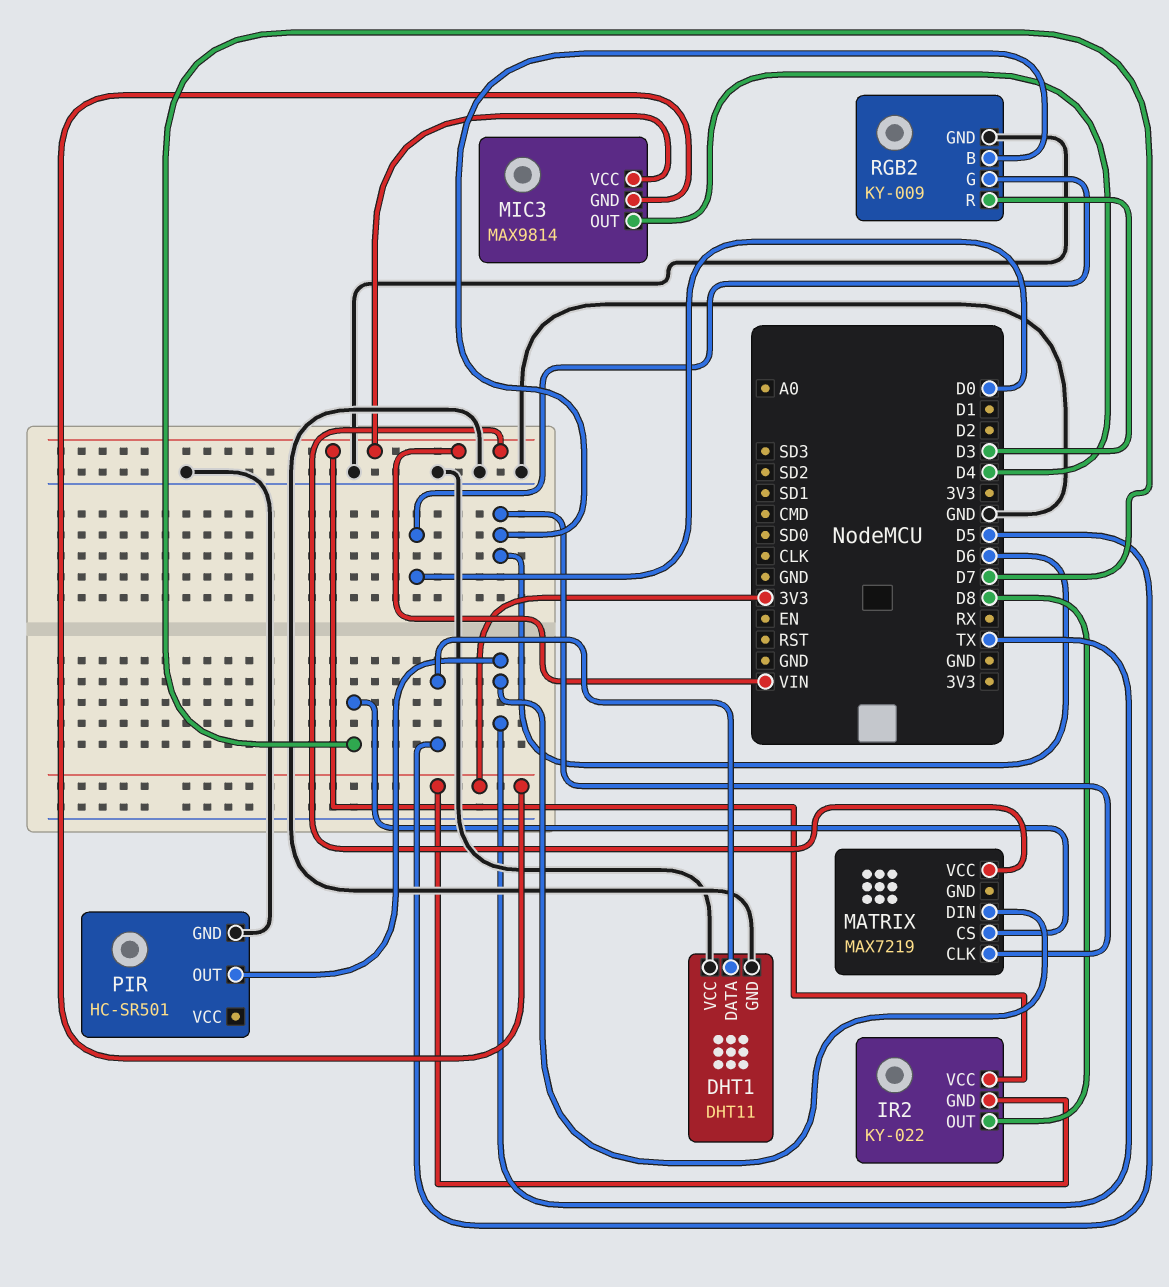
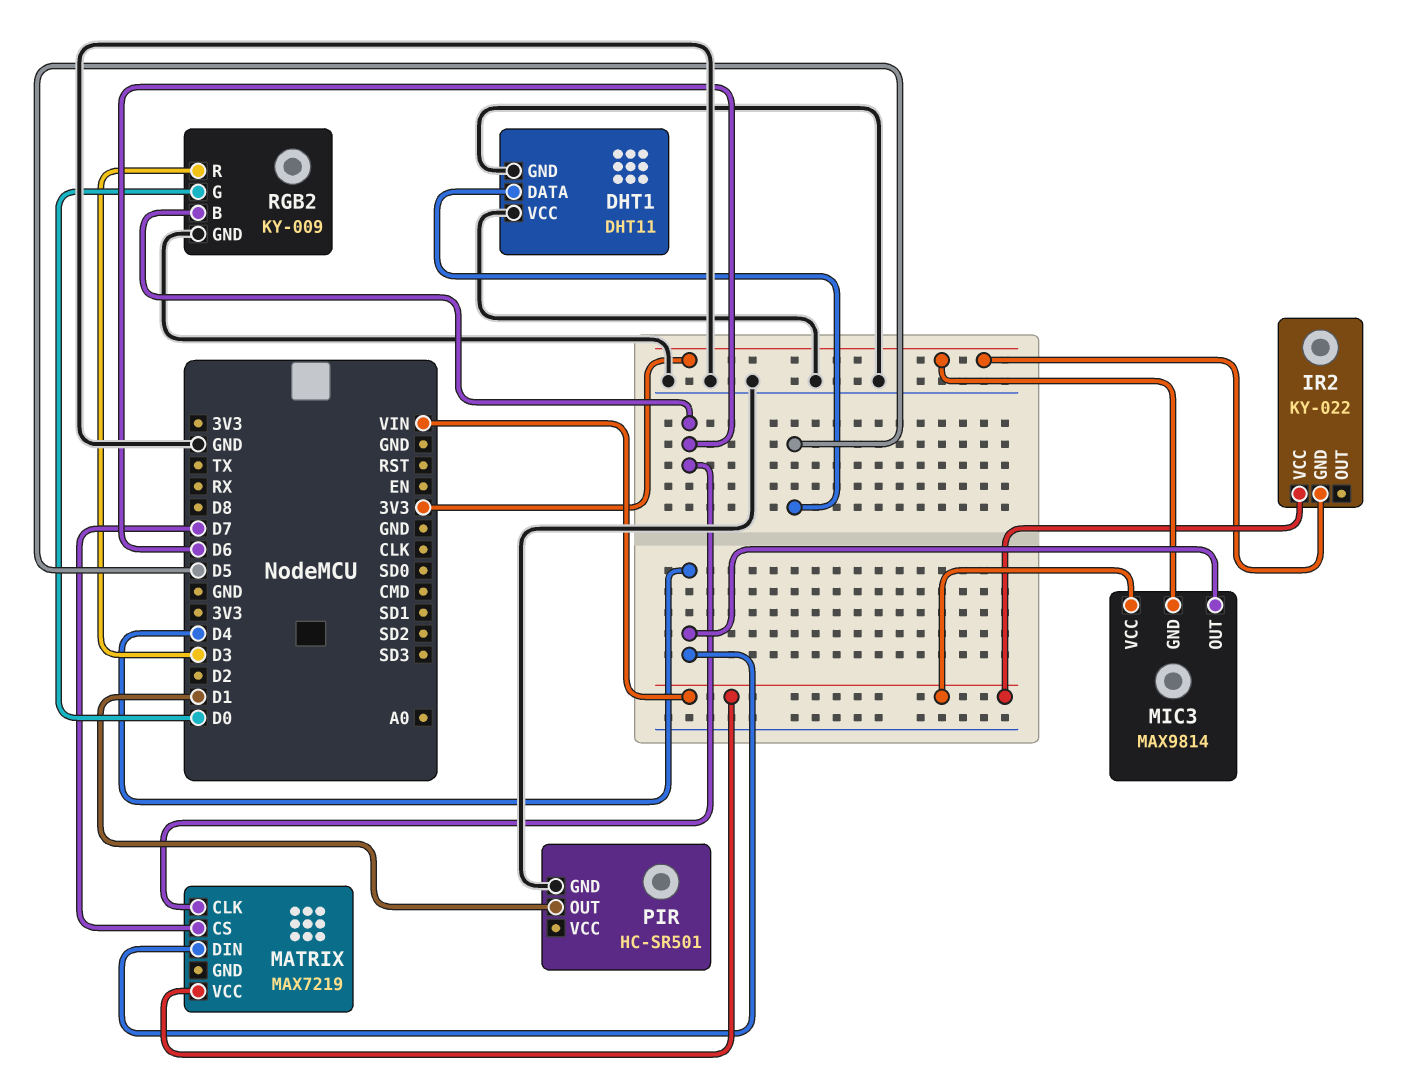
IR2 pin OUT: D8 -> none
MATRIX pin DIN: TX -> D4
PIR pin OUT: TX -> D1

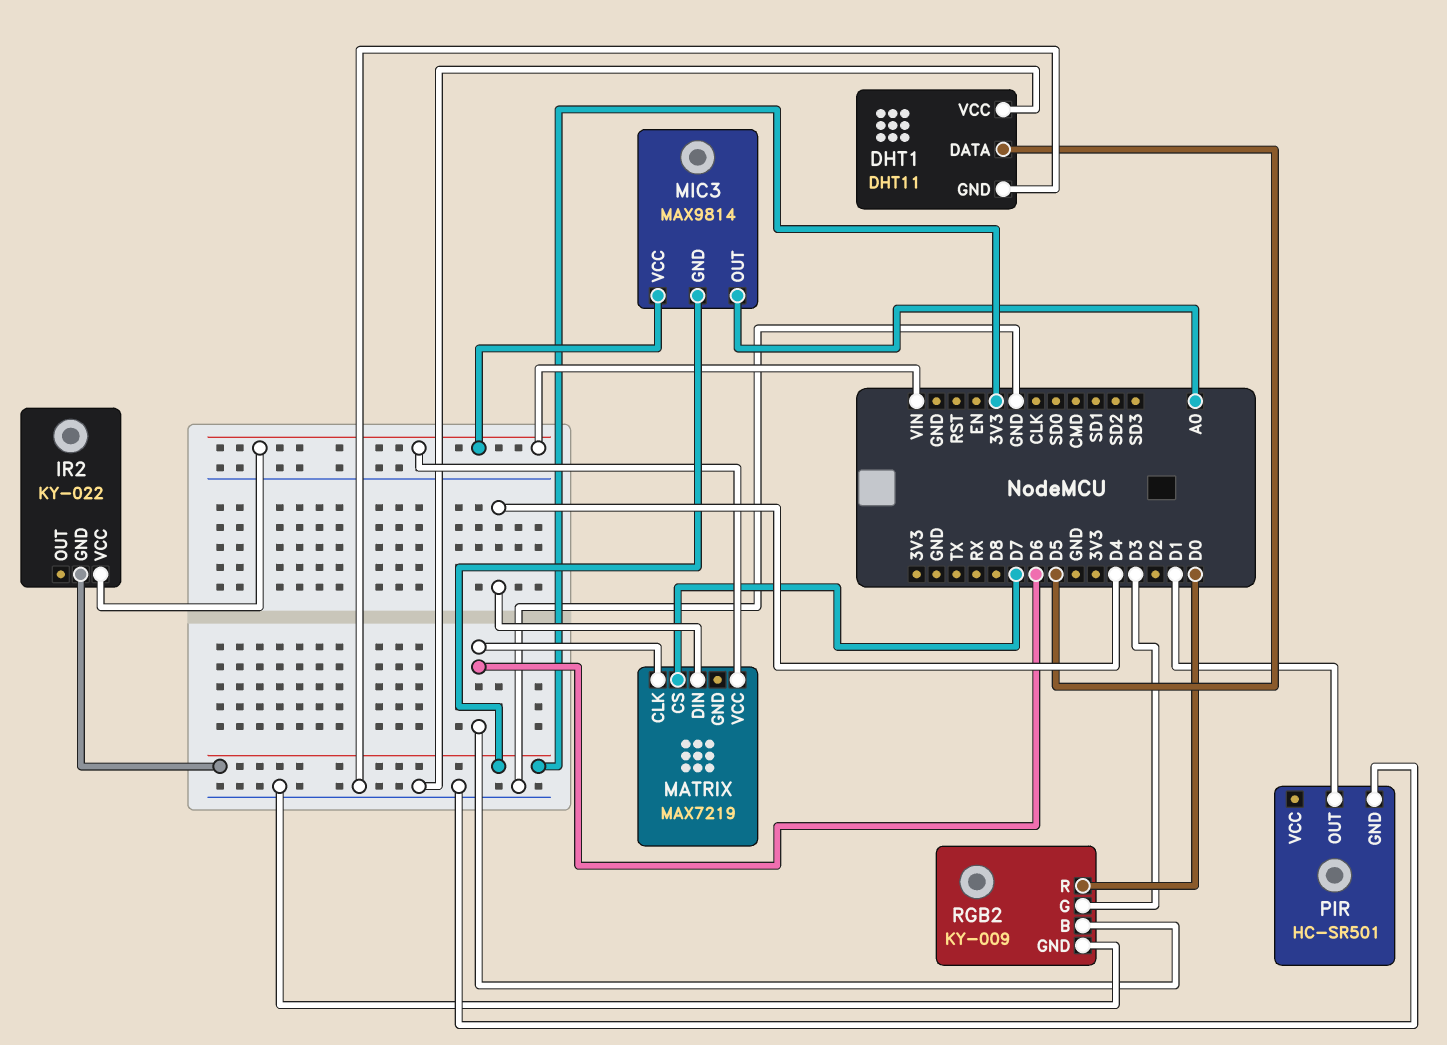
MIC3 pin OUT: D4 -> A0
RGB2 pin G: D0 -> D3
RGB2 pin R: D3 -> D0

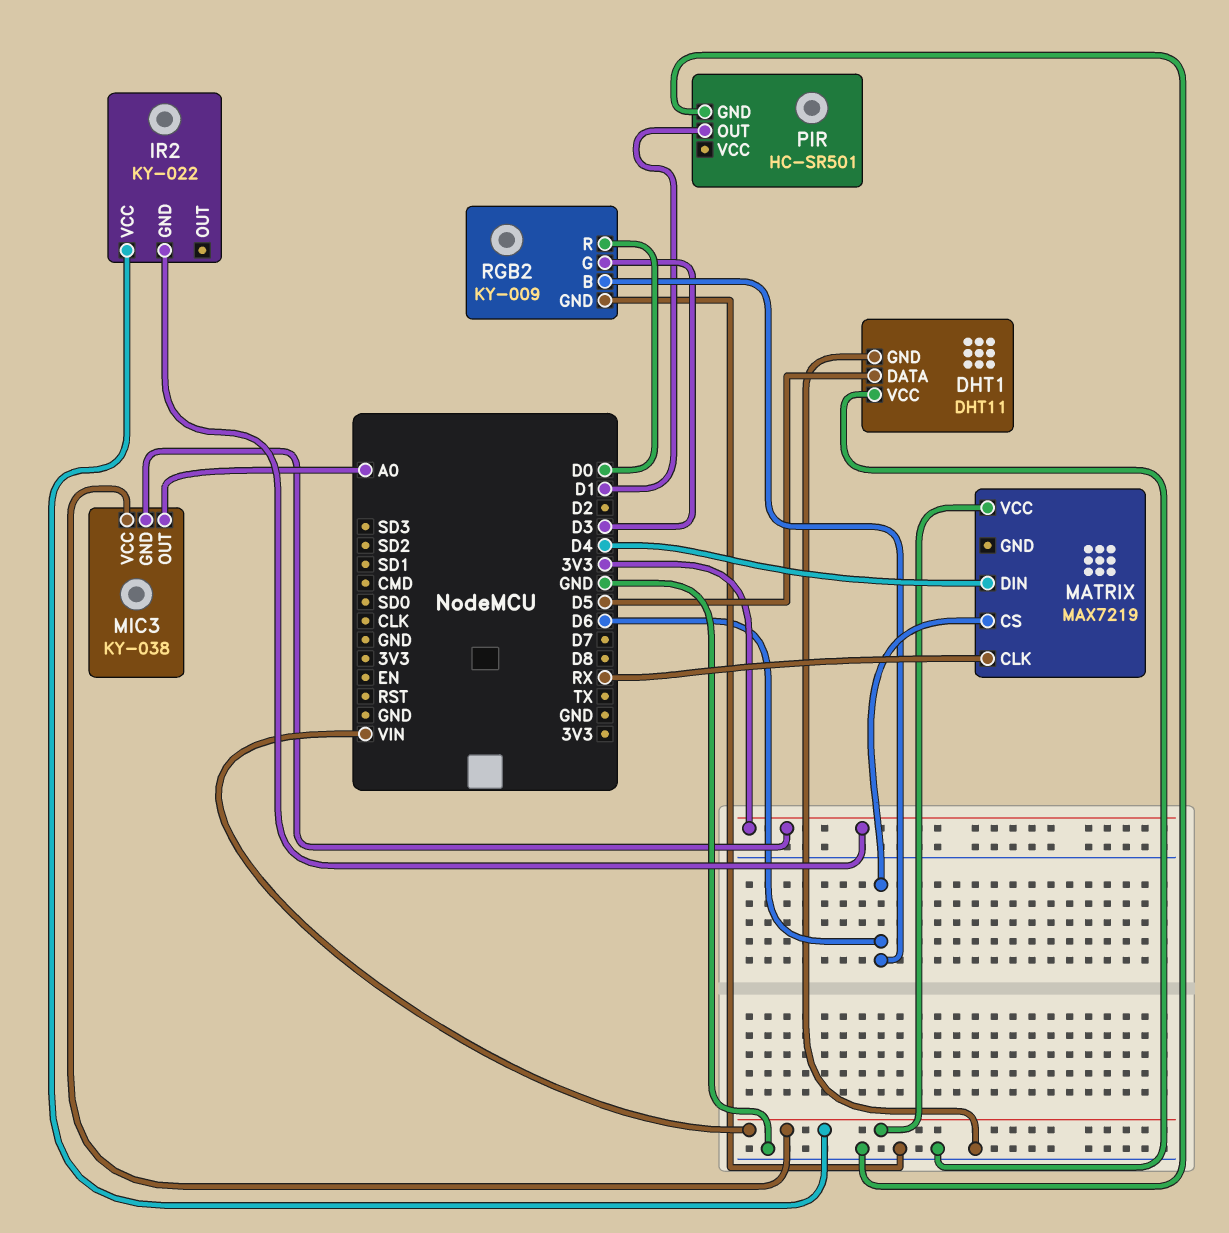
MATRIX pin CLK: D6 -> RX
MATRIX pin CS: D7 -> D6
MIC3: MAX9814 -> KY-038

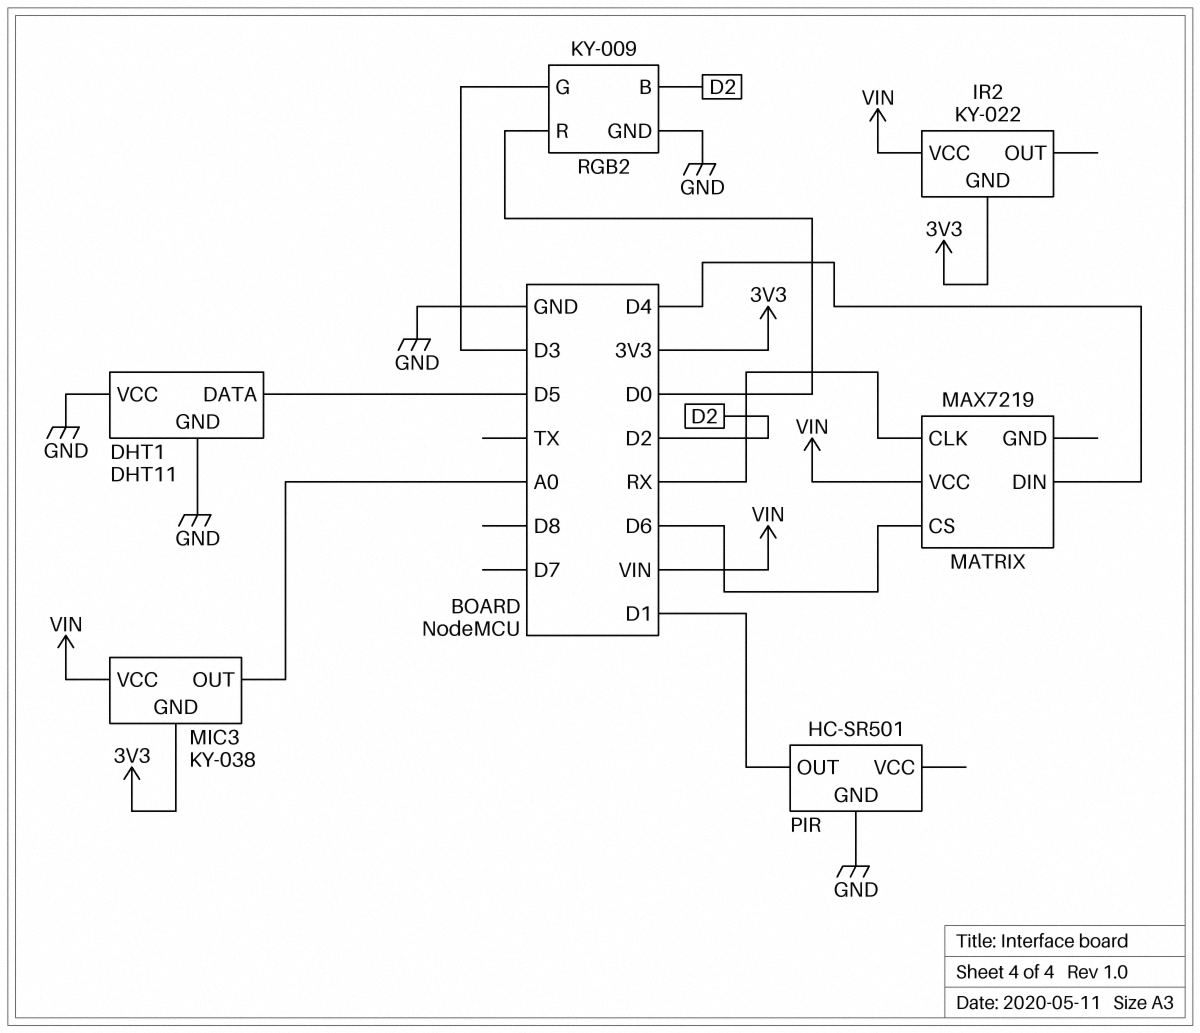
RGB2 pin B: D6 -> D2

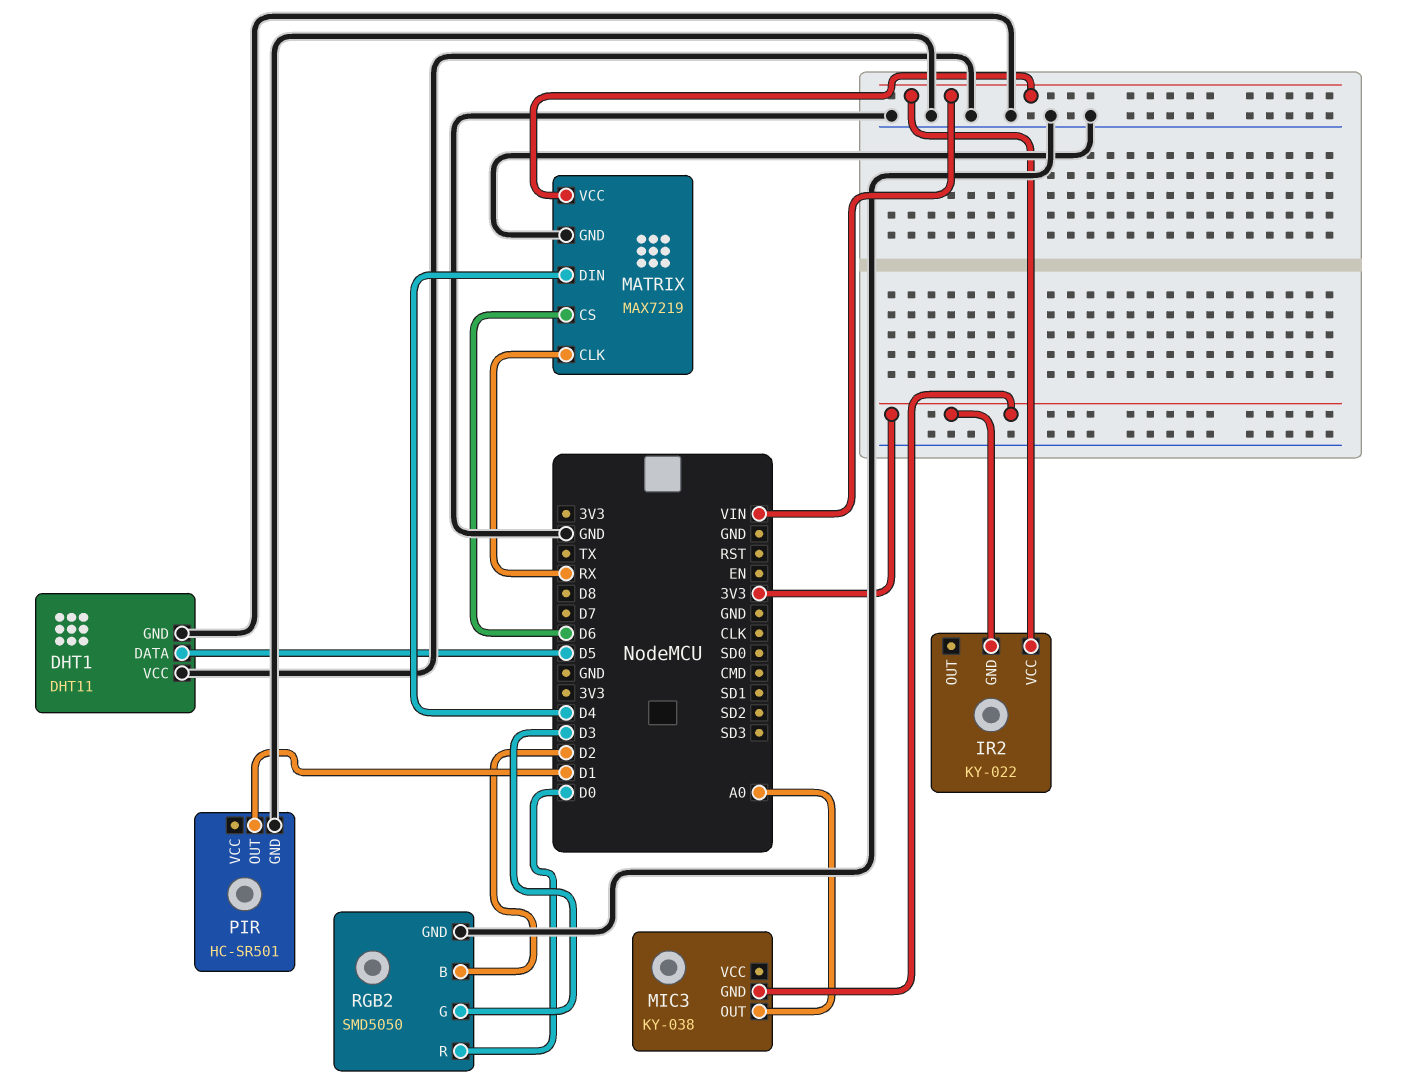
MATRIX pin GND: none -> GND
MIC3 pin VCC: VIN -> none
RGB2: KY-009 -> SMD5050

